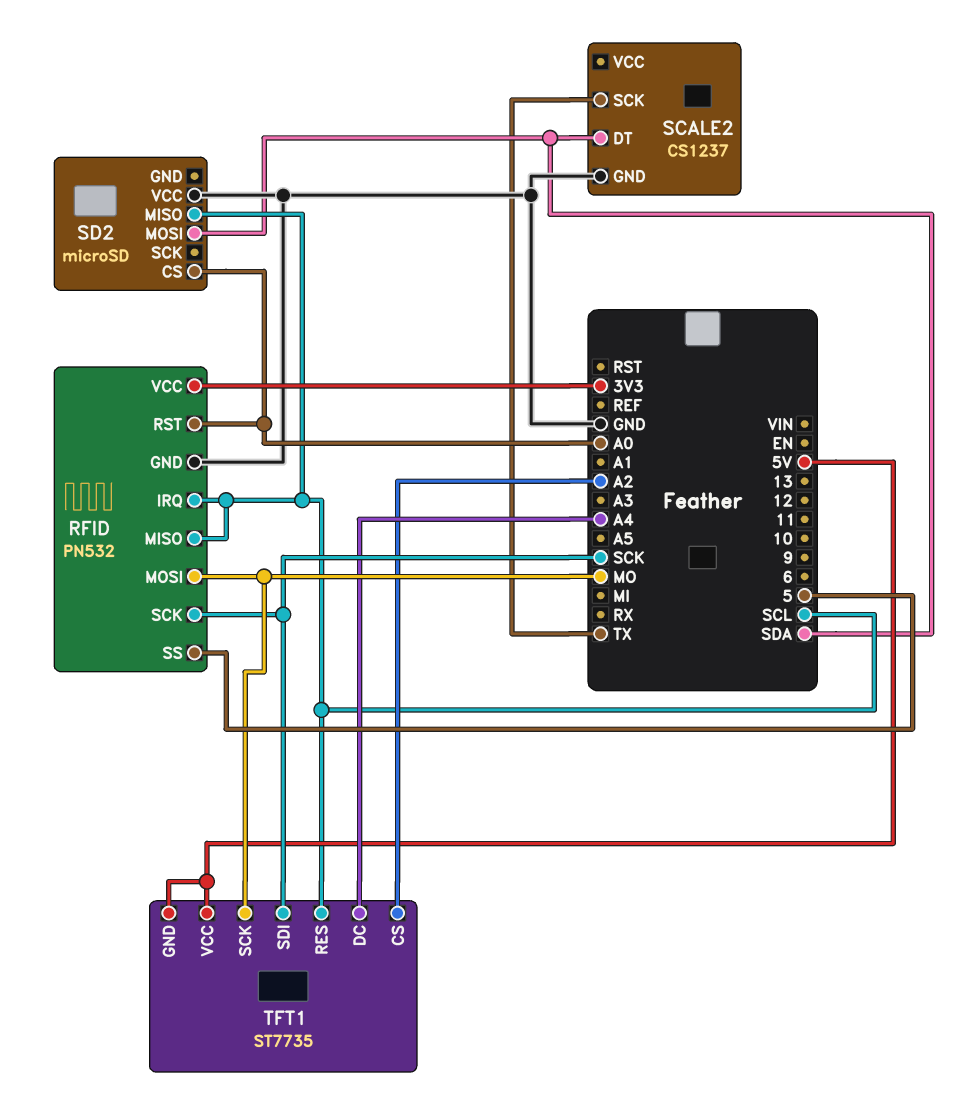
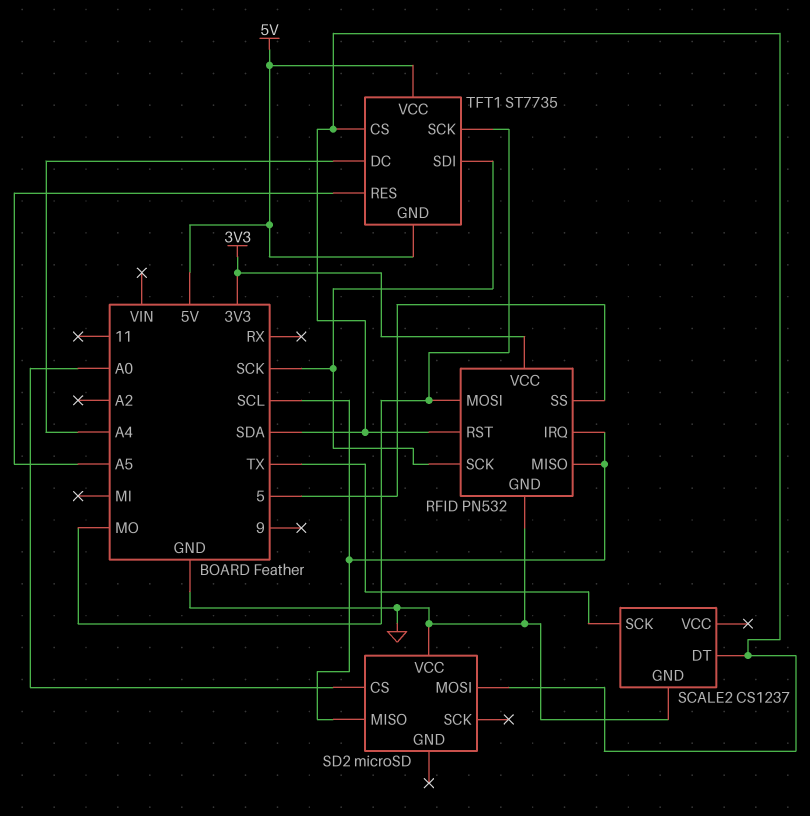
RFID pin RST: A0 -> SDA
TFT1 pin CS: A2 -> SDA
TFT1 pin RES: SCL -> A5

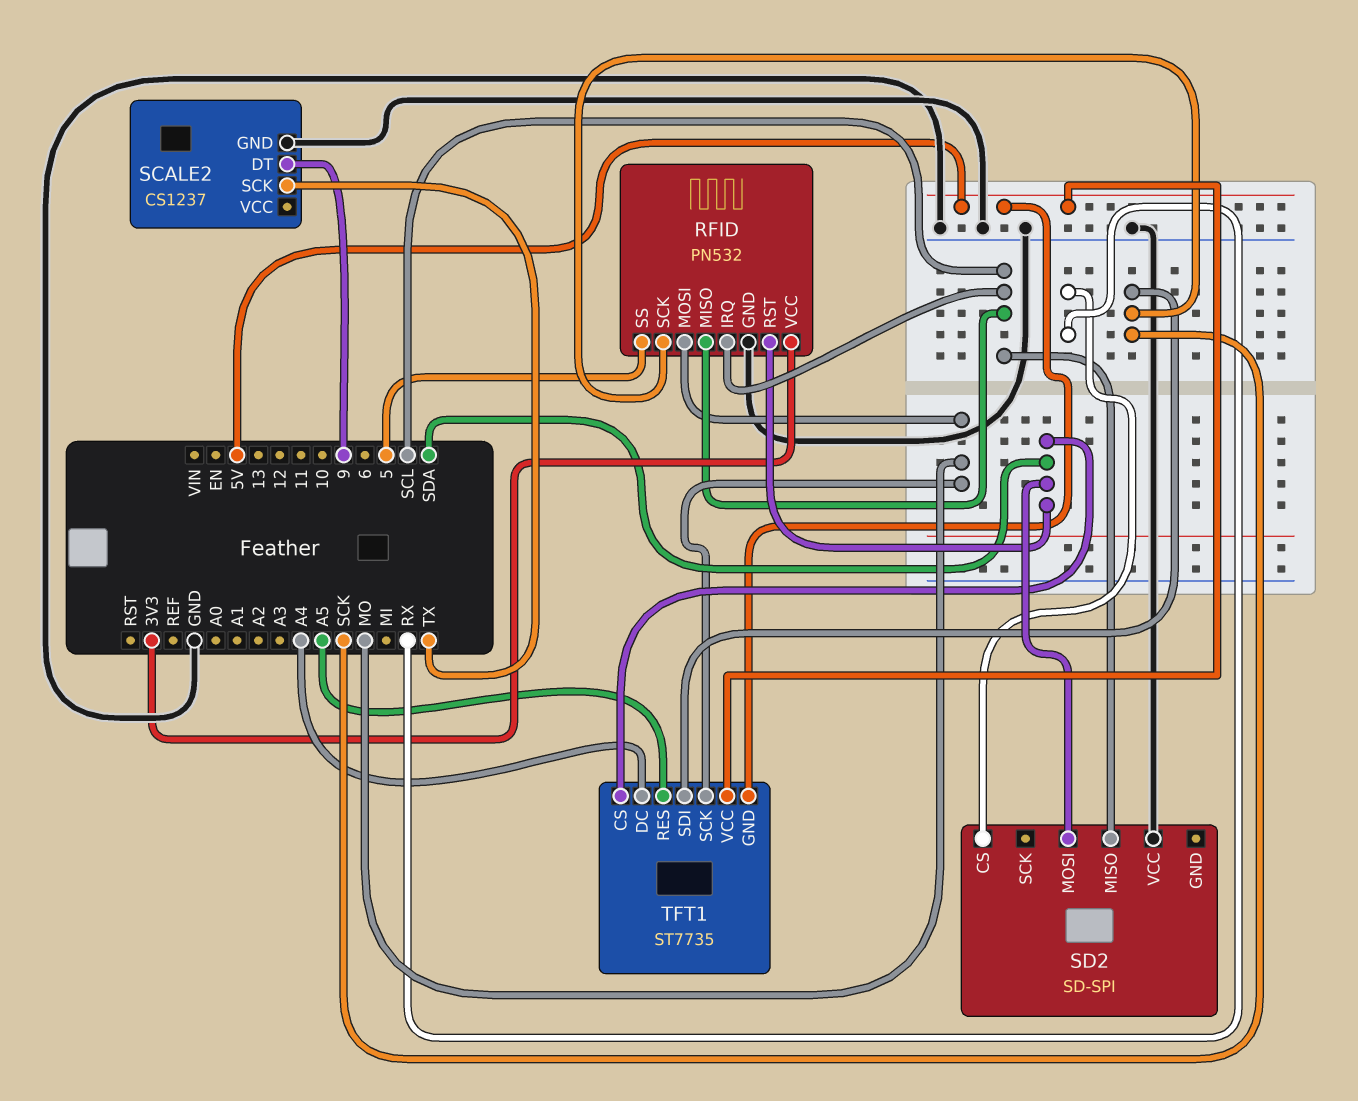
SCALE2 pin DT: SDA -> 9
SD2: microSD -> SD-SPI
SD2 pin CS: A0 -> RX

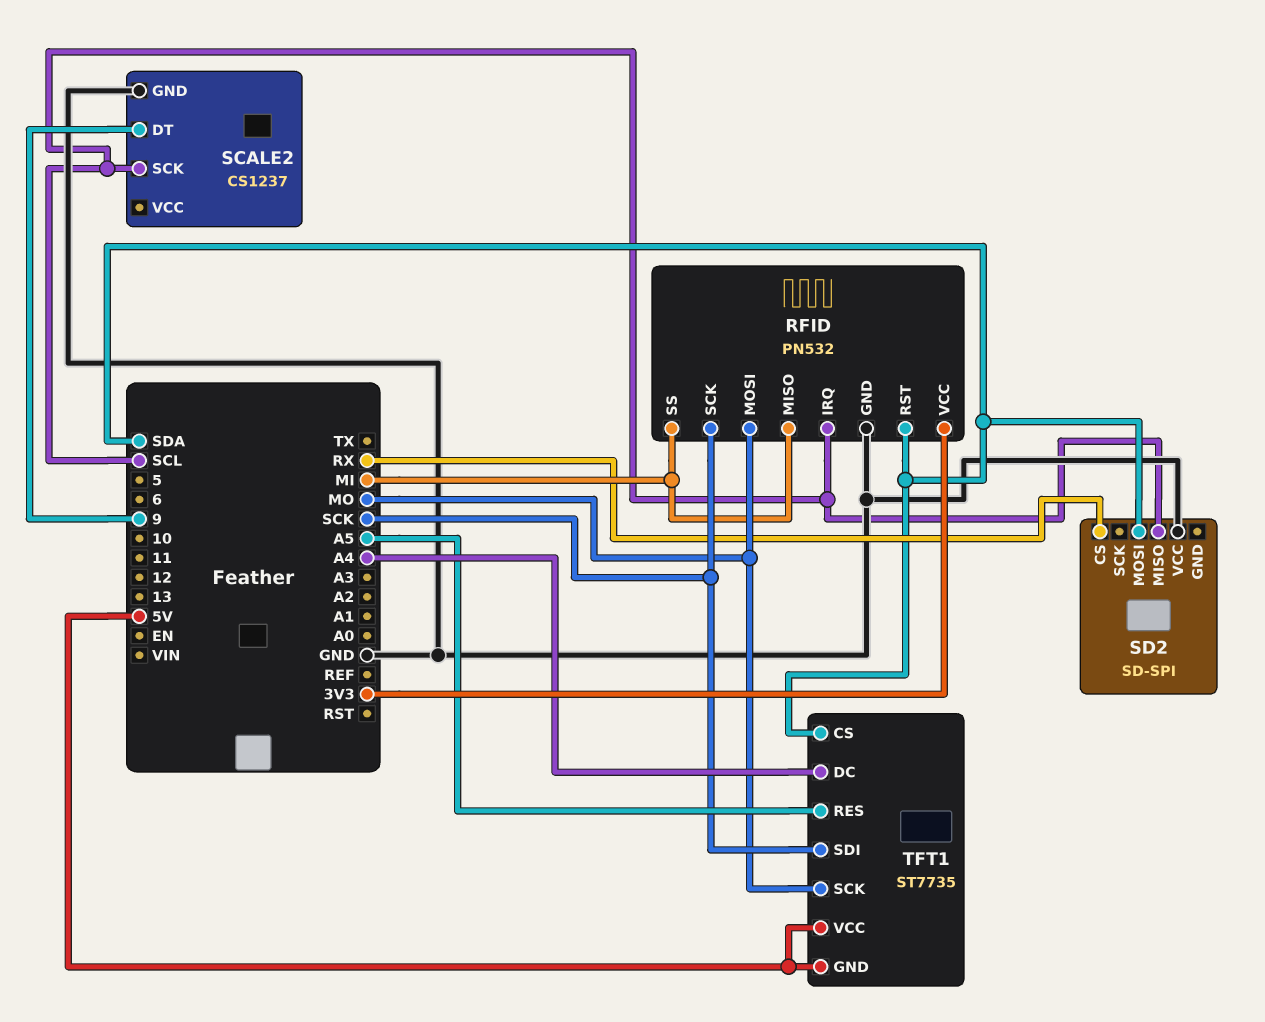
RFID pin MISO: SCL -> MI
RFID pin SS: 5 -> MI
SCALE2 pin SCK: TX -> SCL

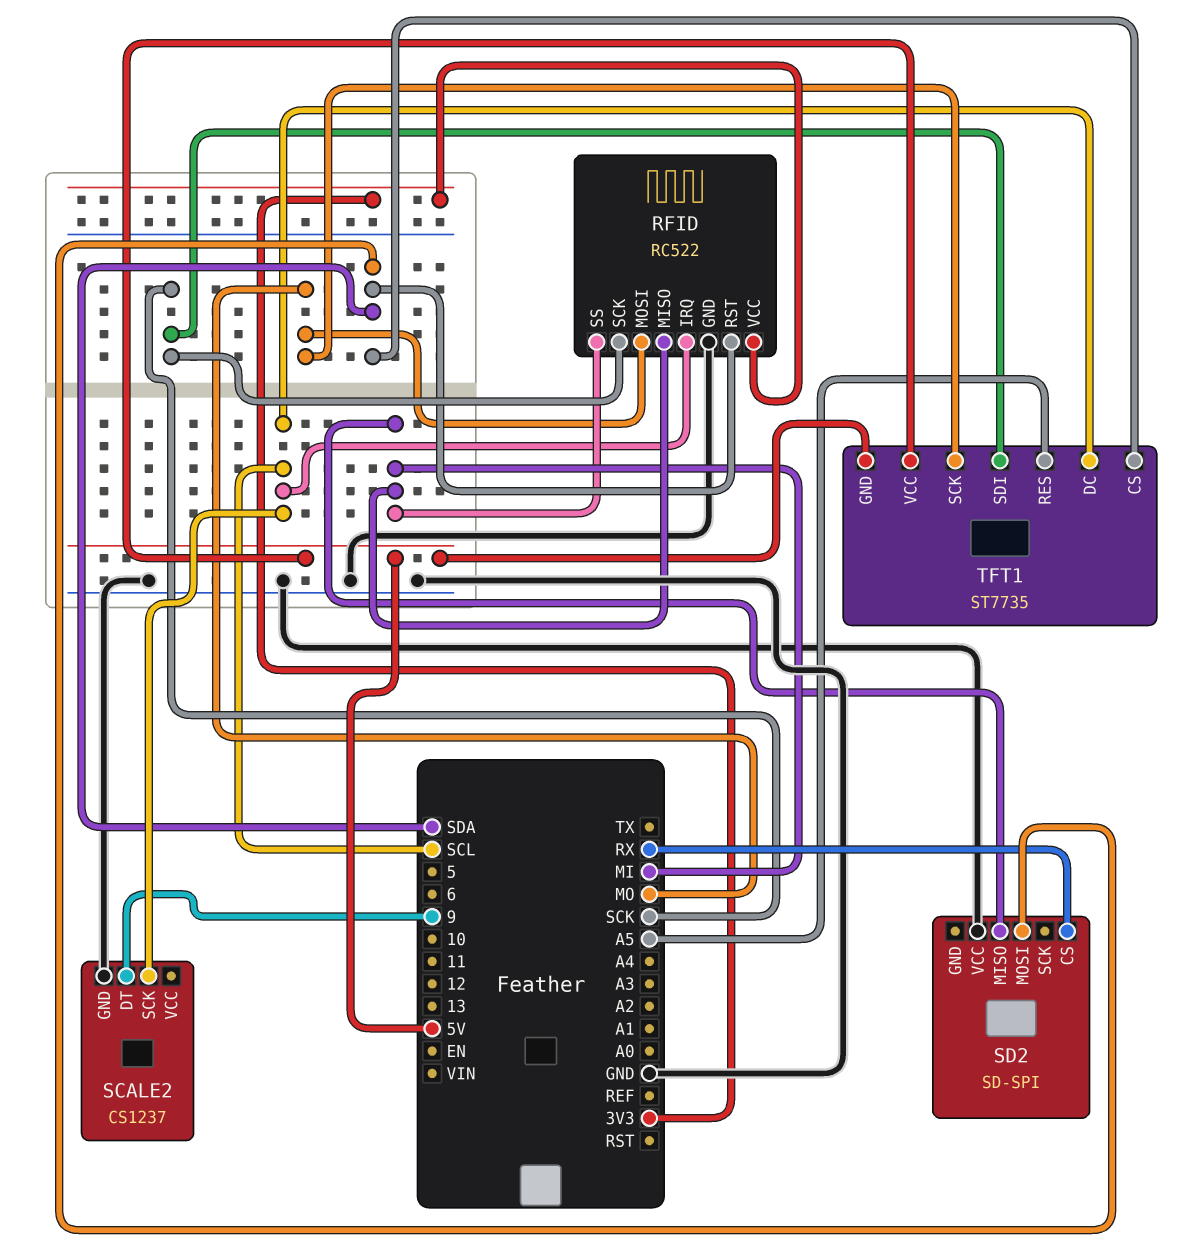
RFID: PN532 -> RC522
SD2 pin MISO: SCL -> MI
TFT1 pin DC: A4 -> SCL

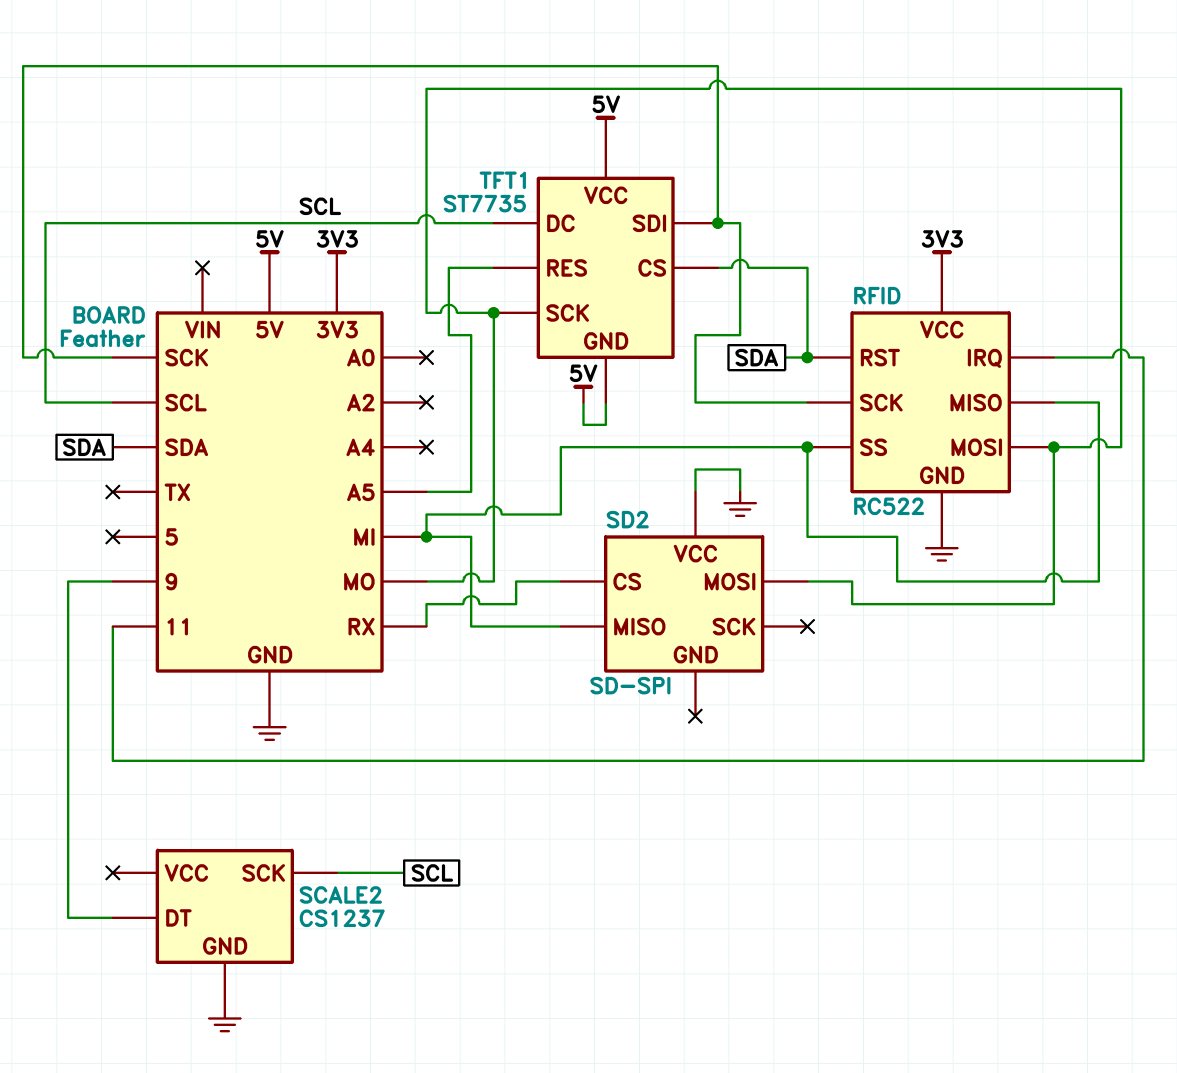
RFID pin IRQ: SCL -> 11
SD2 pin MOSI: SDA -> MO

